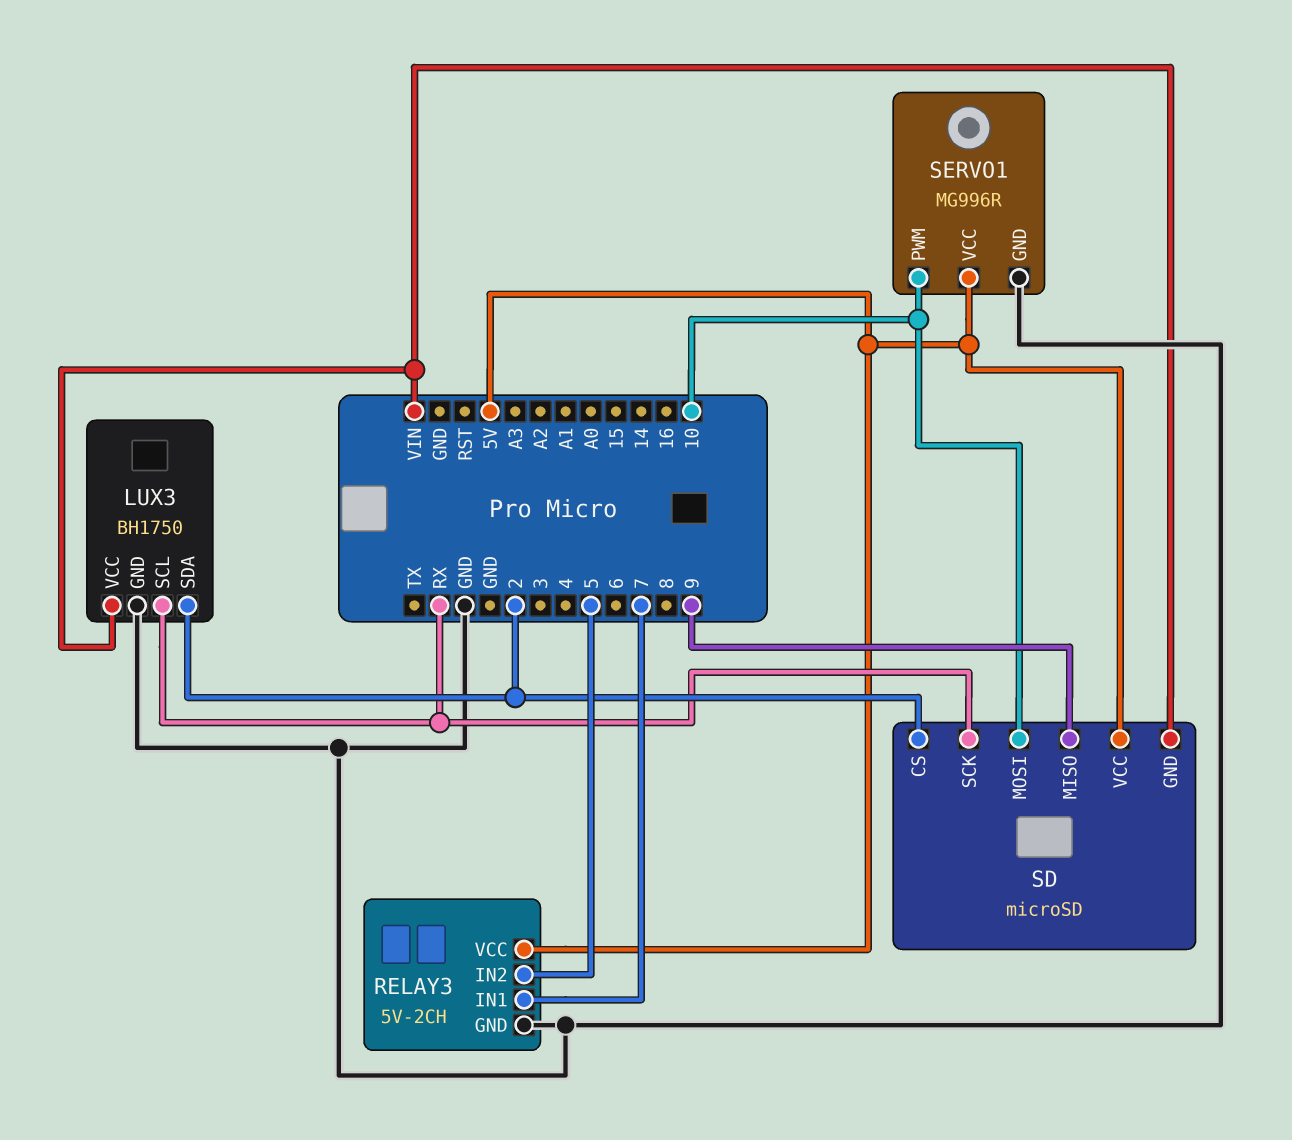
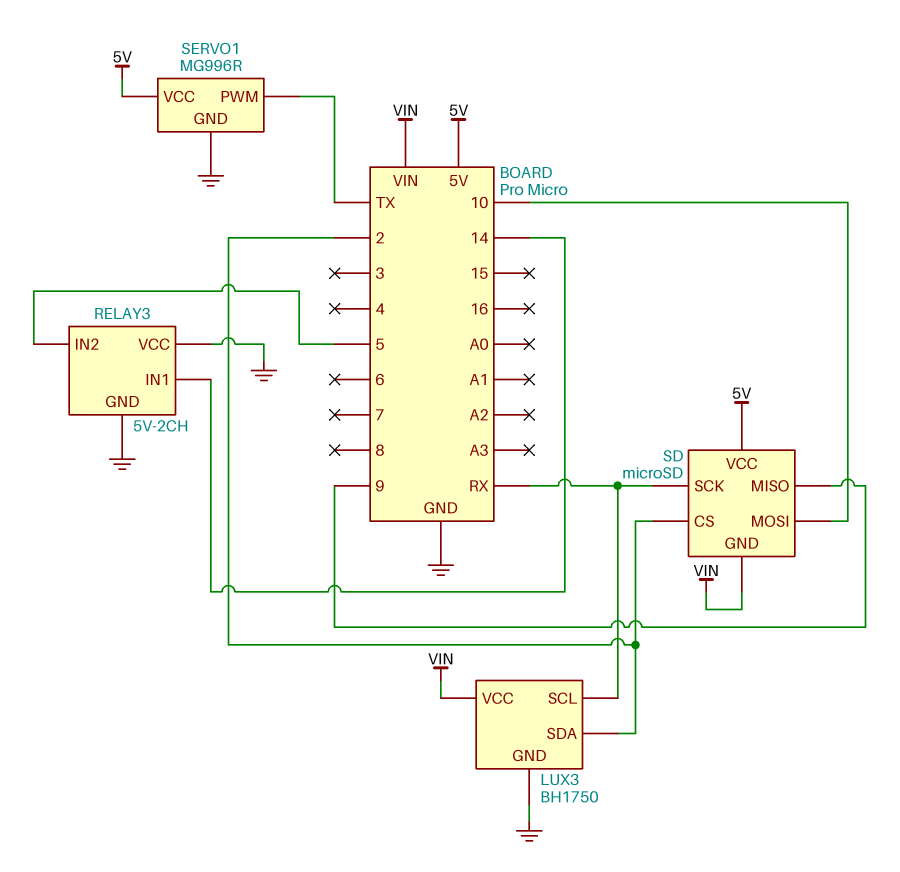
RELAY3 pin IN1: 7 -> 14
RELAY3 pin VCC: 5V -> GND
SERVO1 pin PWM: 10 -> TX

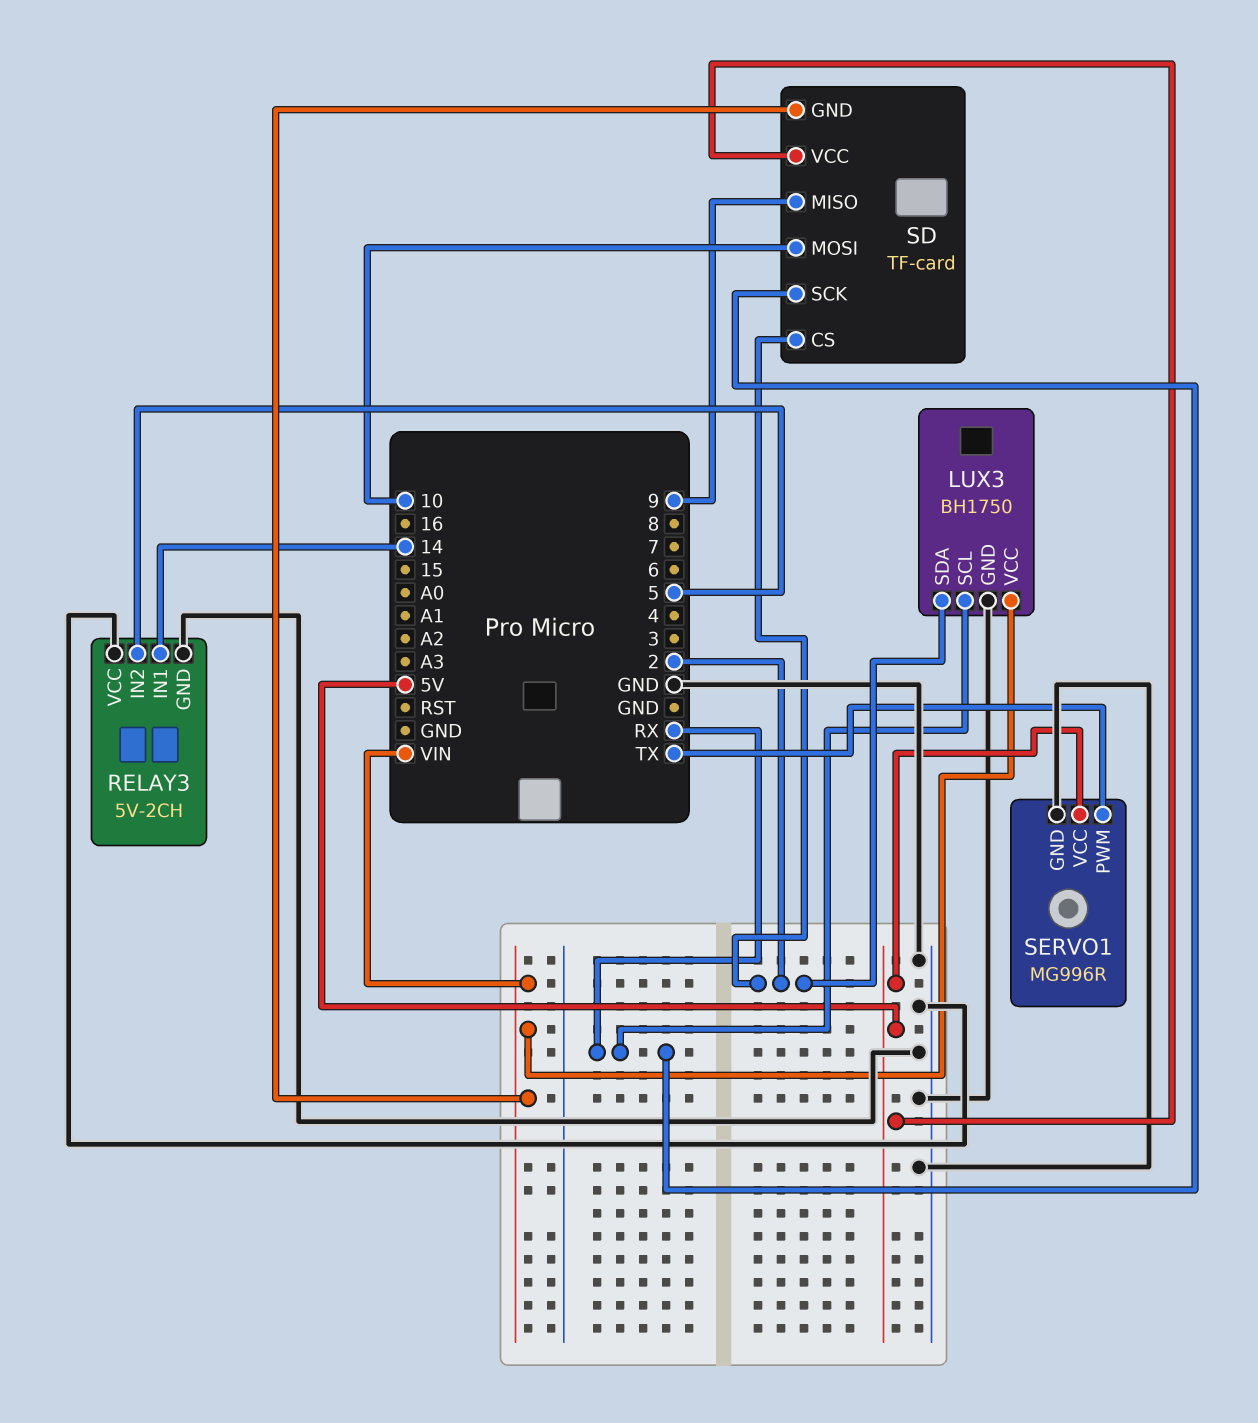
SD: microSD -> TF-card

